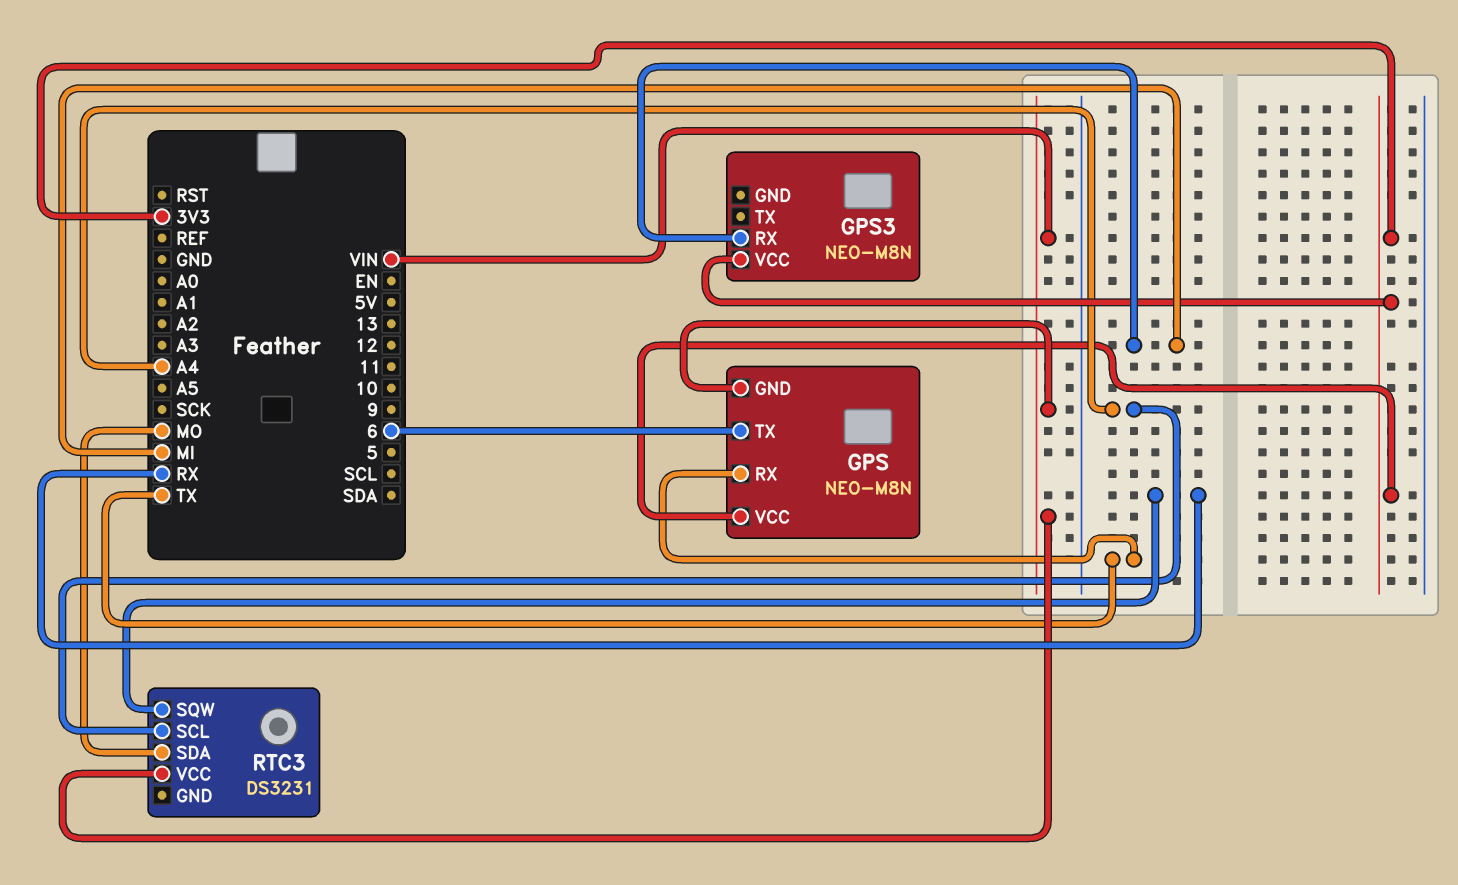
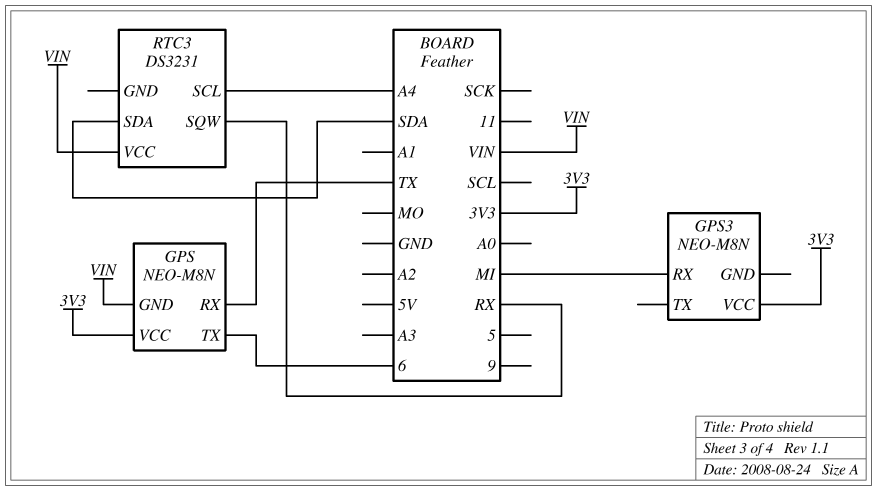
RTC3 pin SDA: MO -> SDA

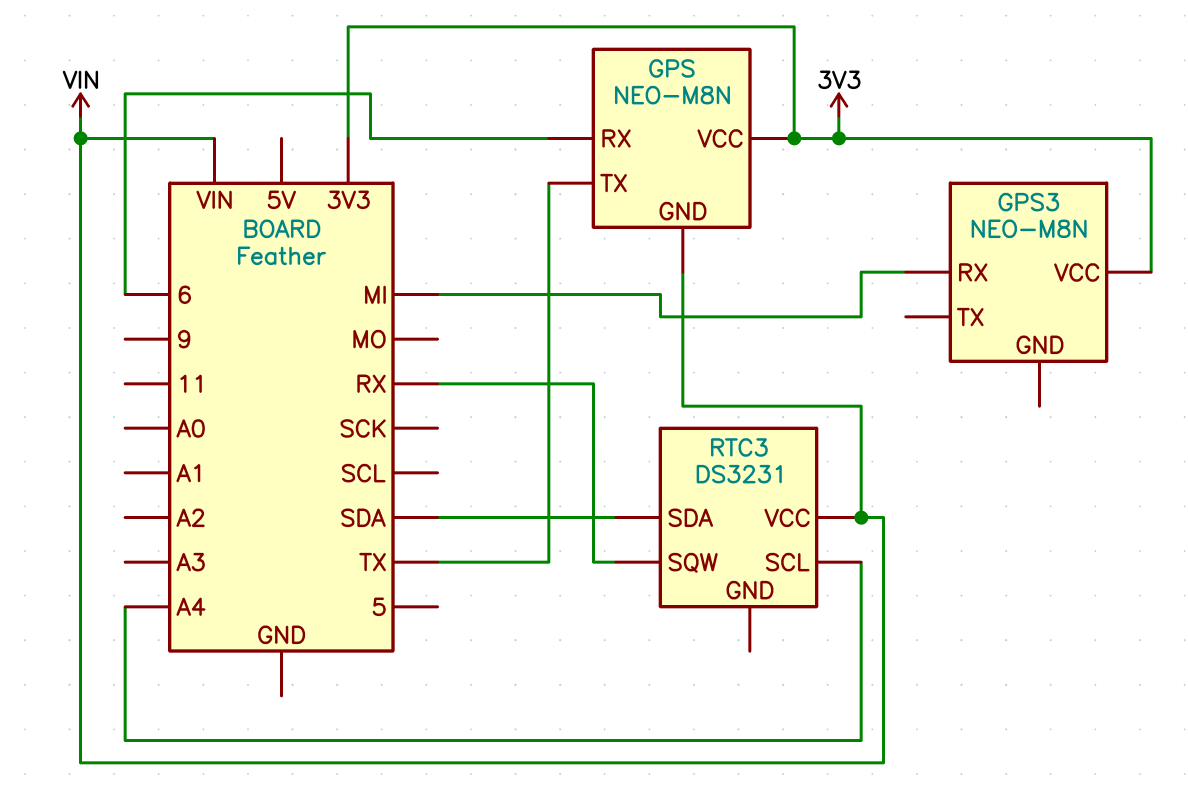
GPS pin RX: TX -> 6
GPS pin TX: 6 -> TX

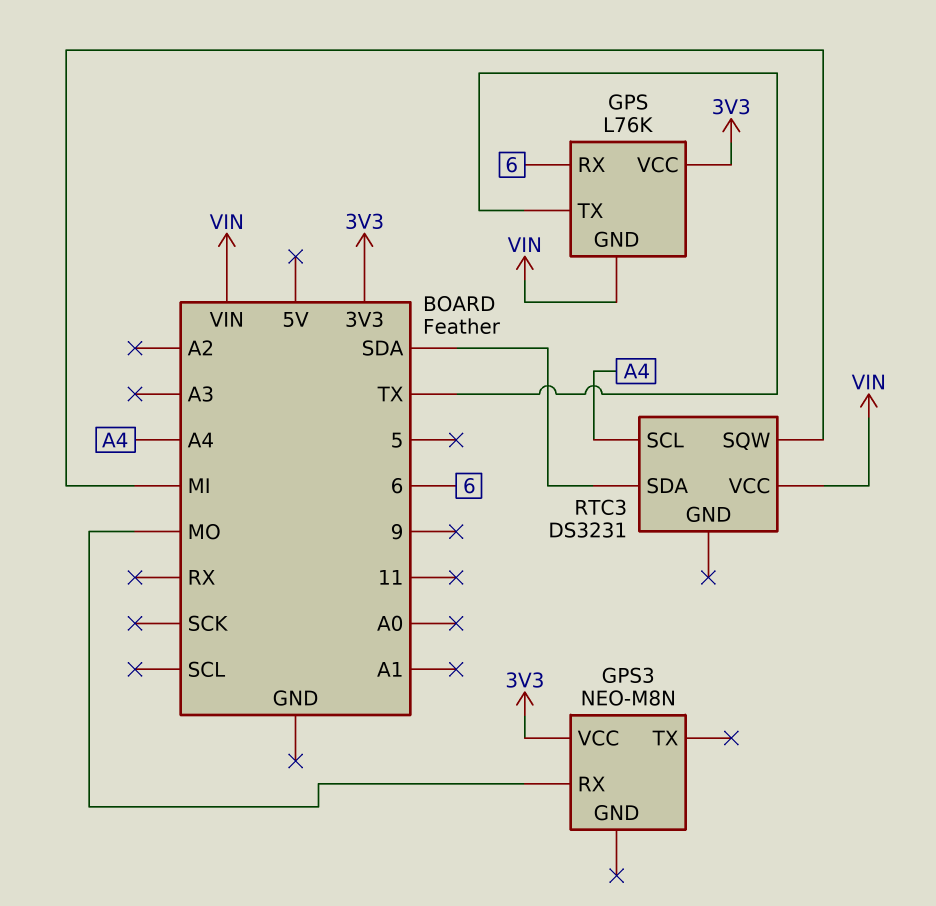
GPS: NEO-M8N -> L76K
GPS3 pin RX: MI -> MO
RTC3 pin SQW: RX -> MI

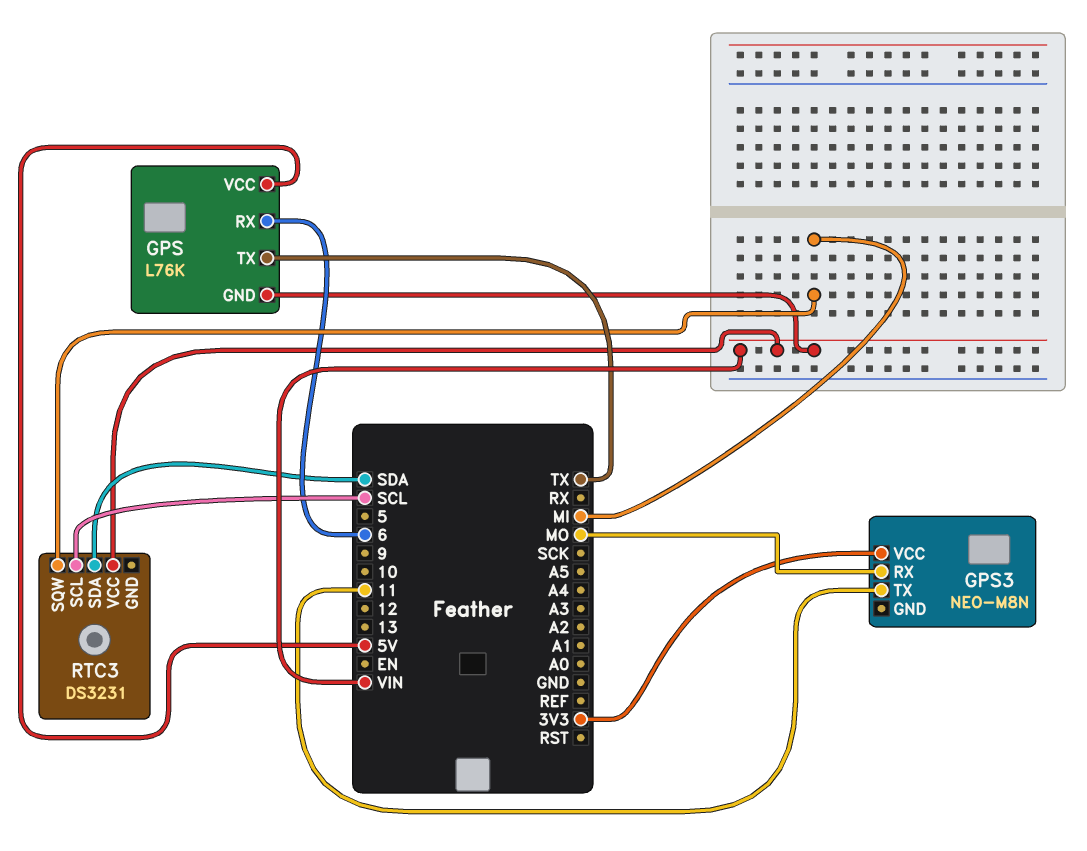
GPS pin VCC: 3V3 -> 5V
GPS3 pin TX: none -> 11
RTC3 pin SCL: A4 -> SCL

